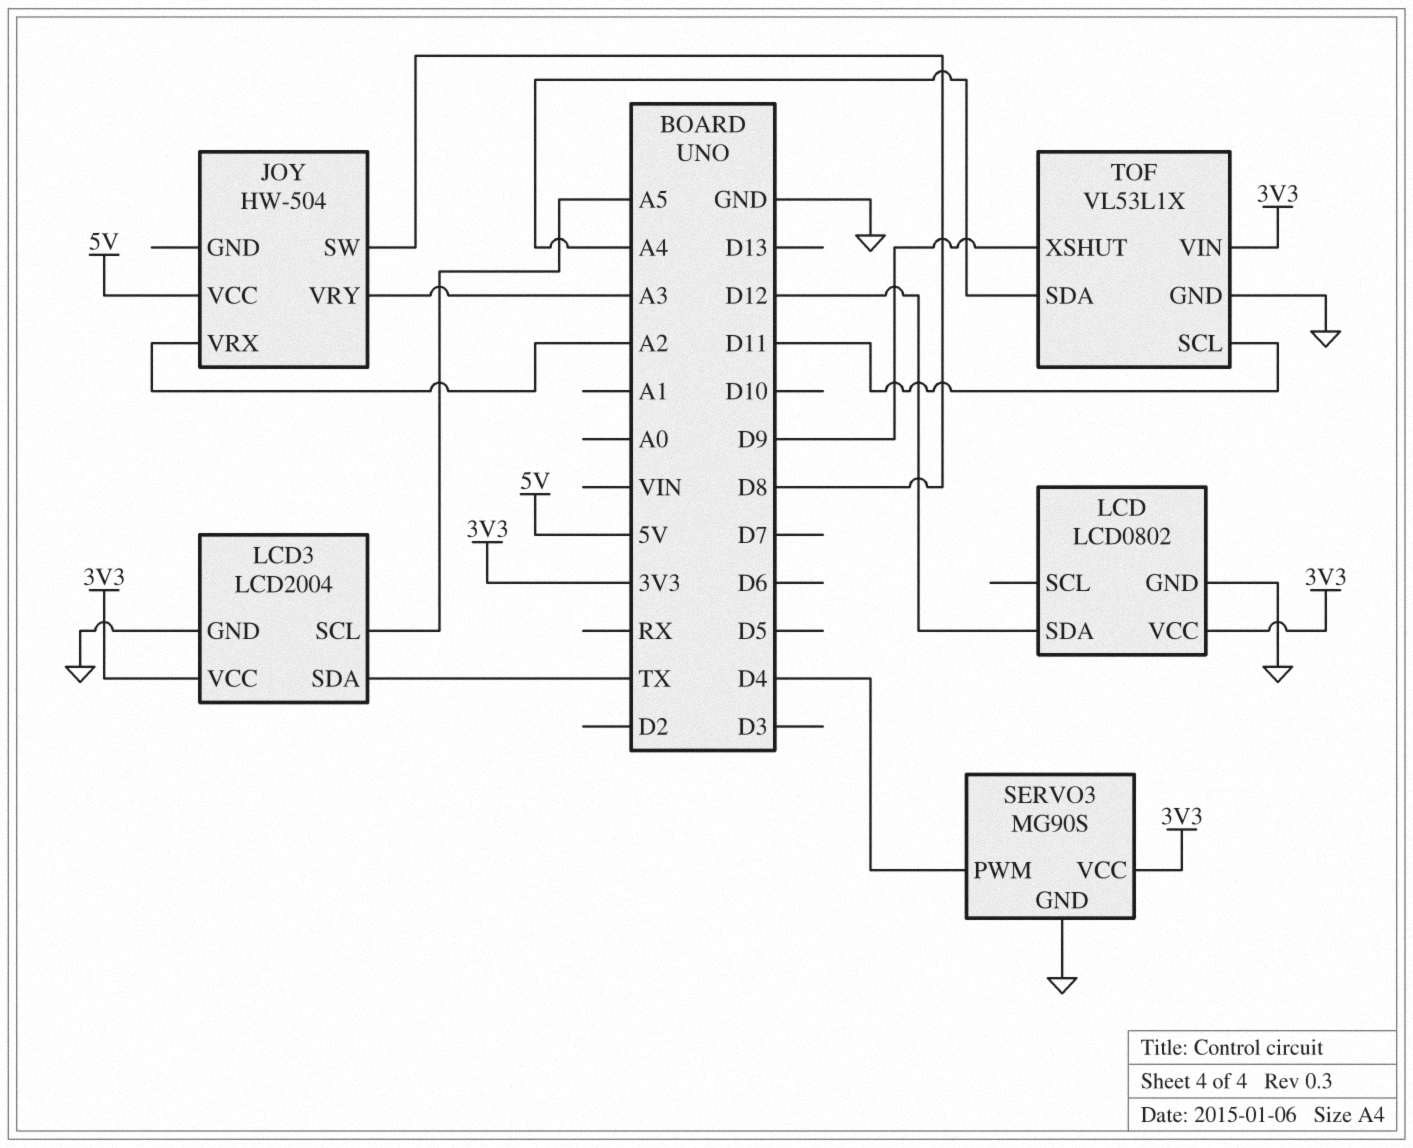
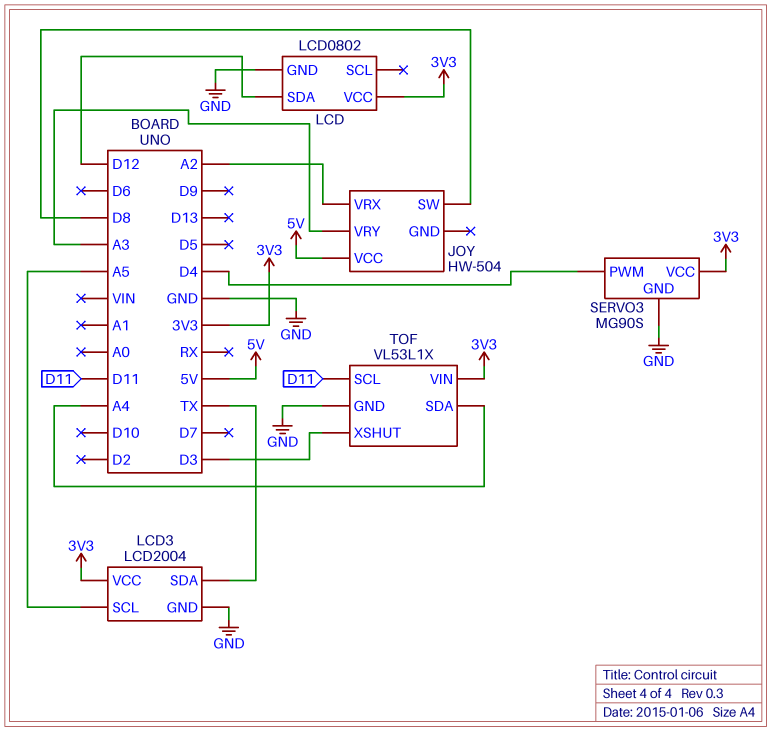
TOF pin XSHUT: D9 -> D3

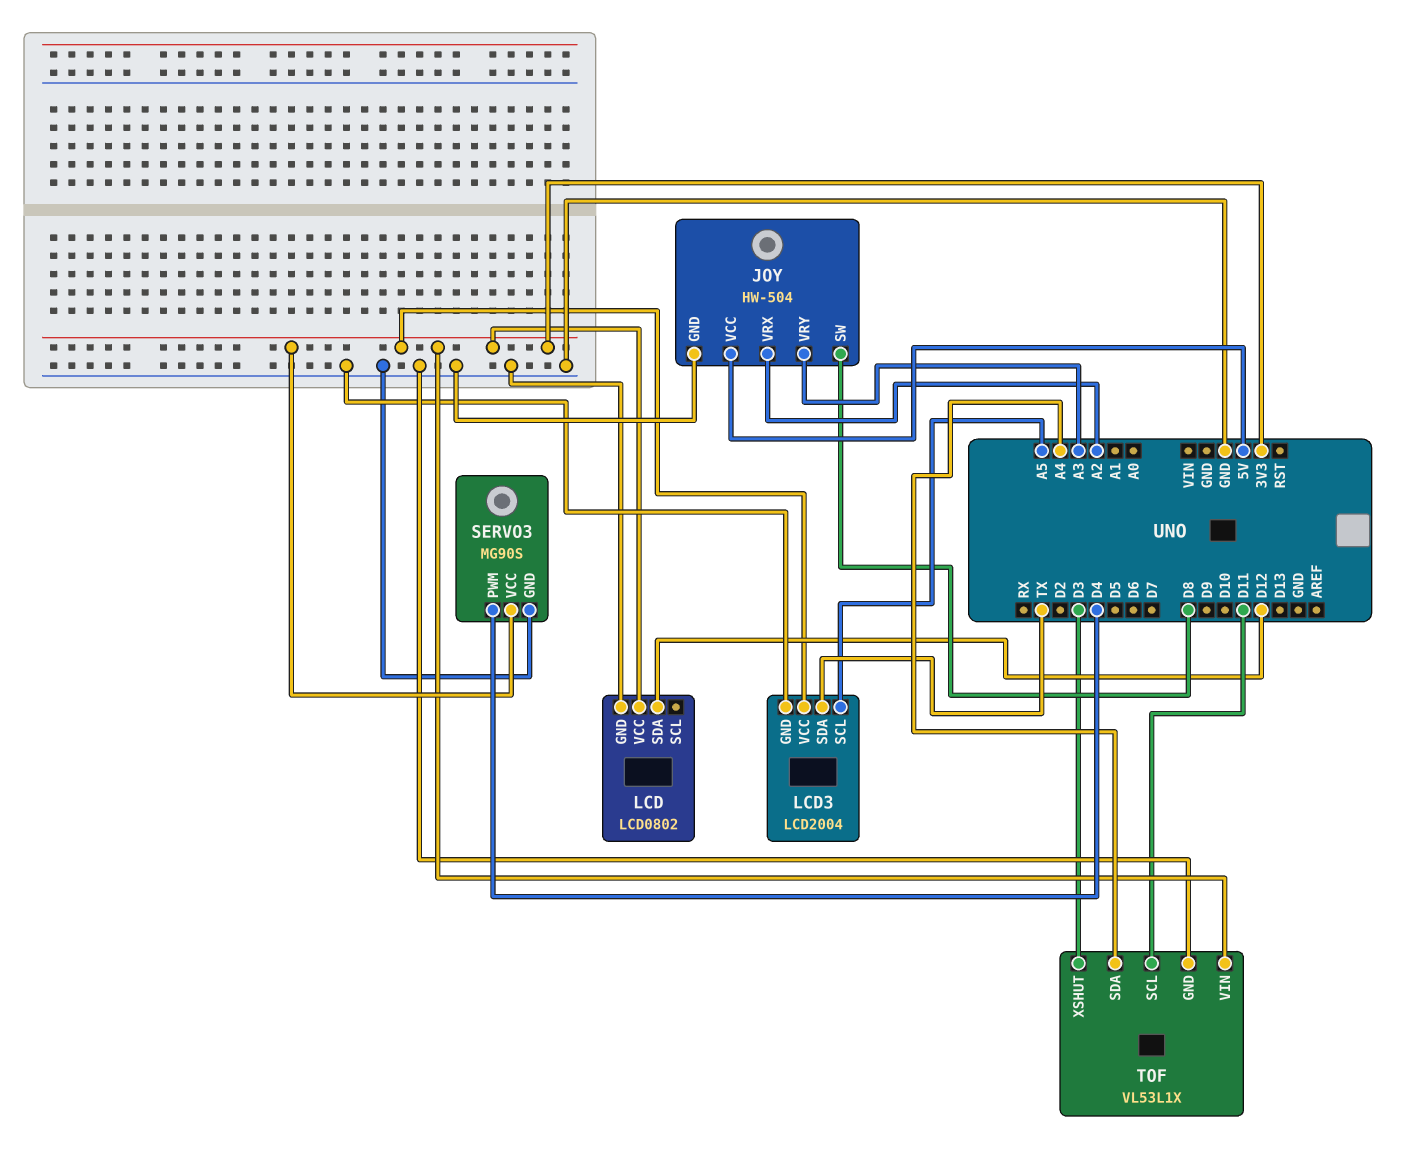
JOY pin GND: none -> GND

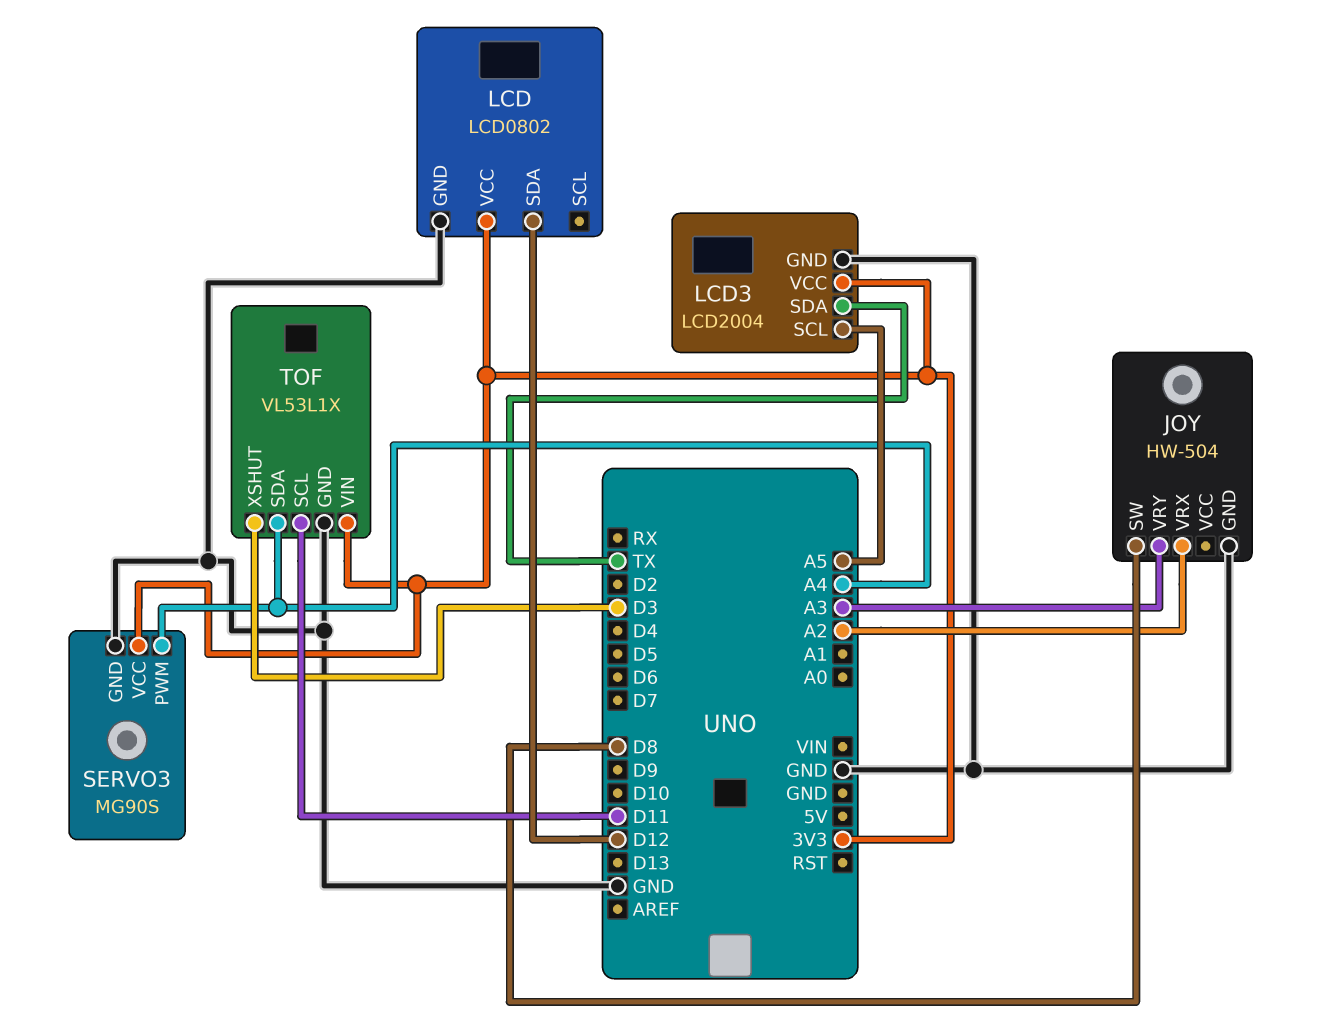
JOY pin VCC: 5V -> none
SERVO3 pin PWM: D4 -> A4

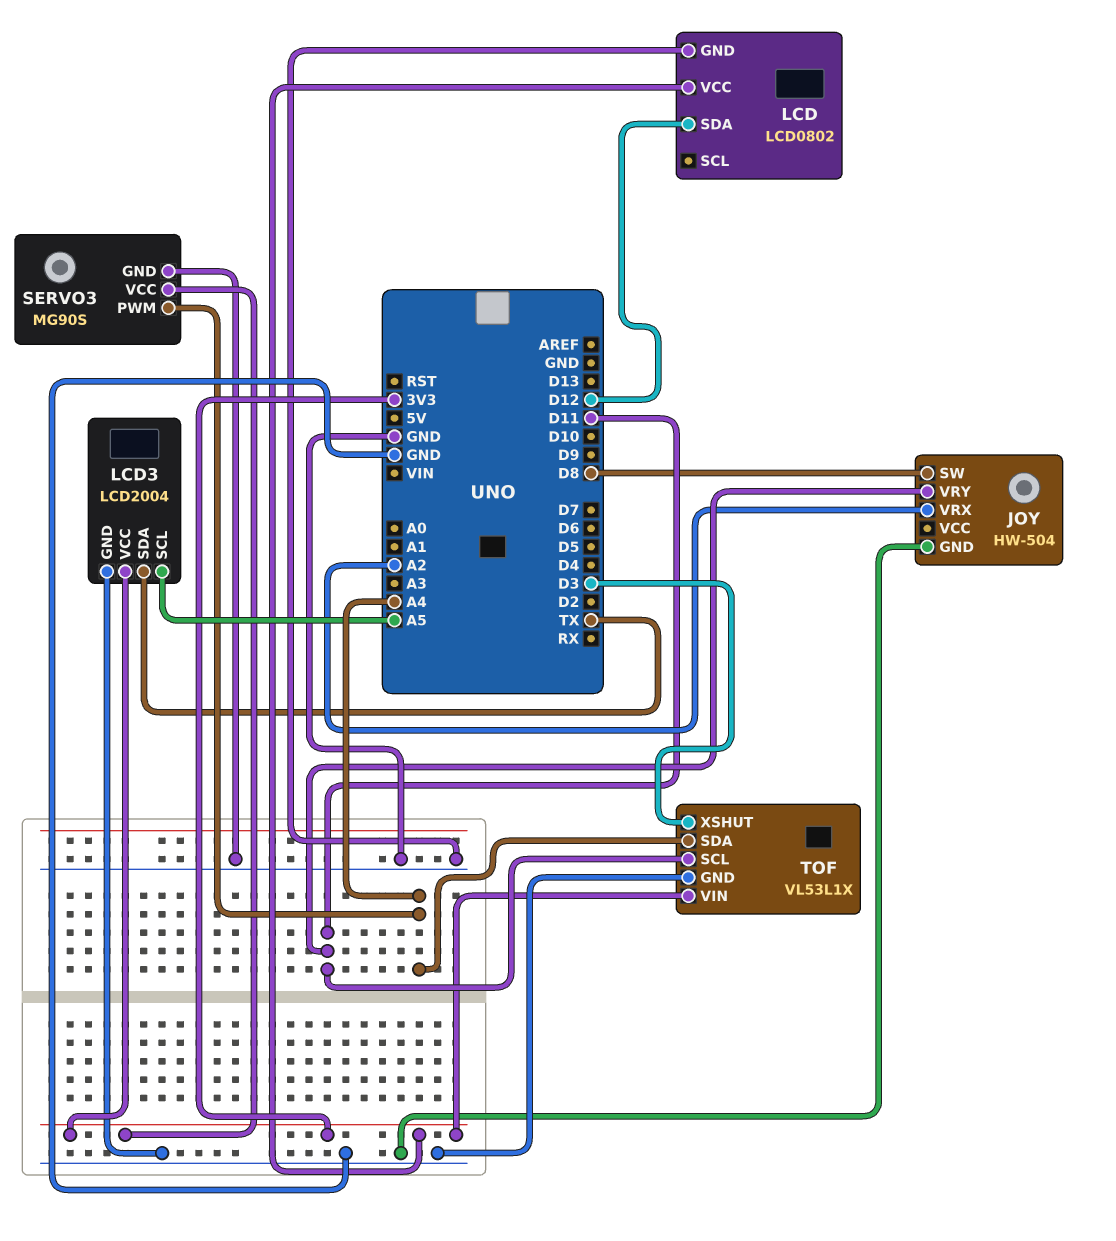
JOY pin VRY: A3 -> D11

